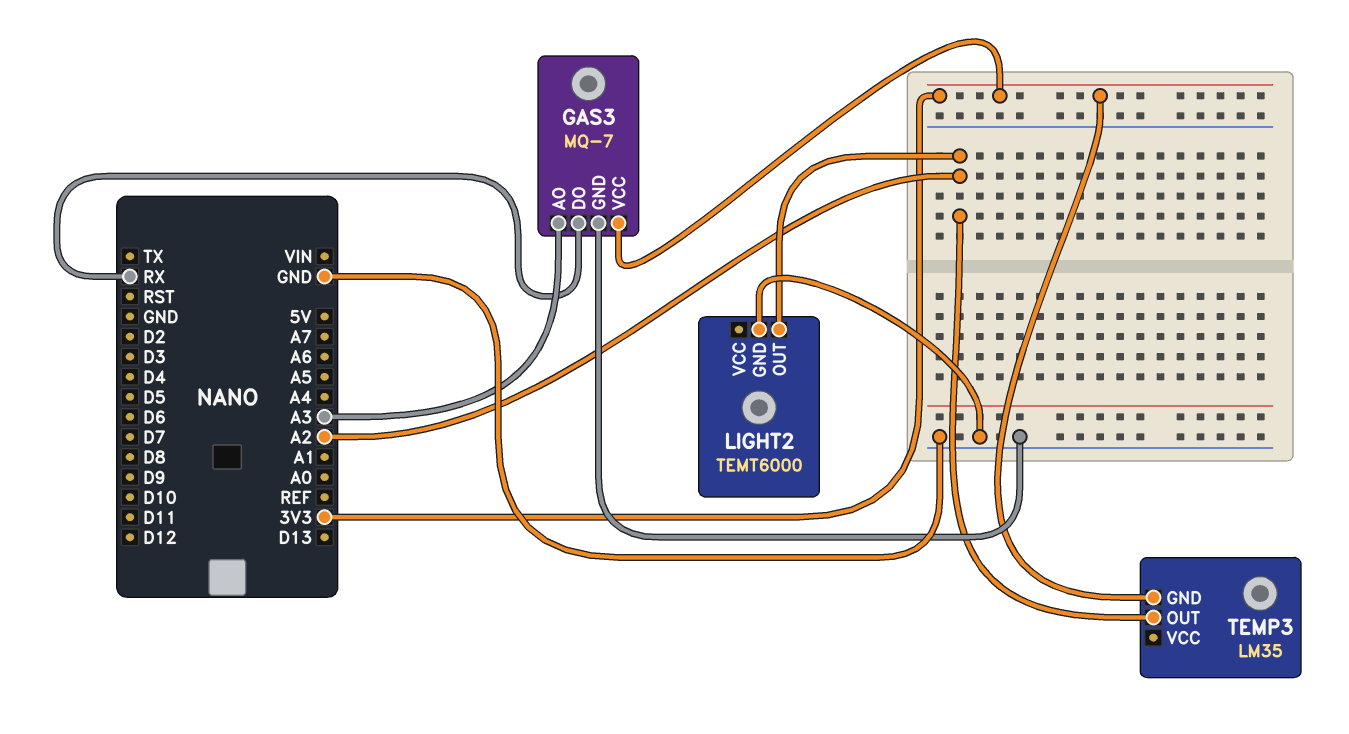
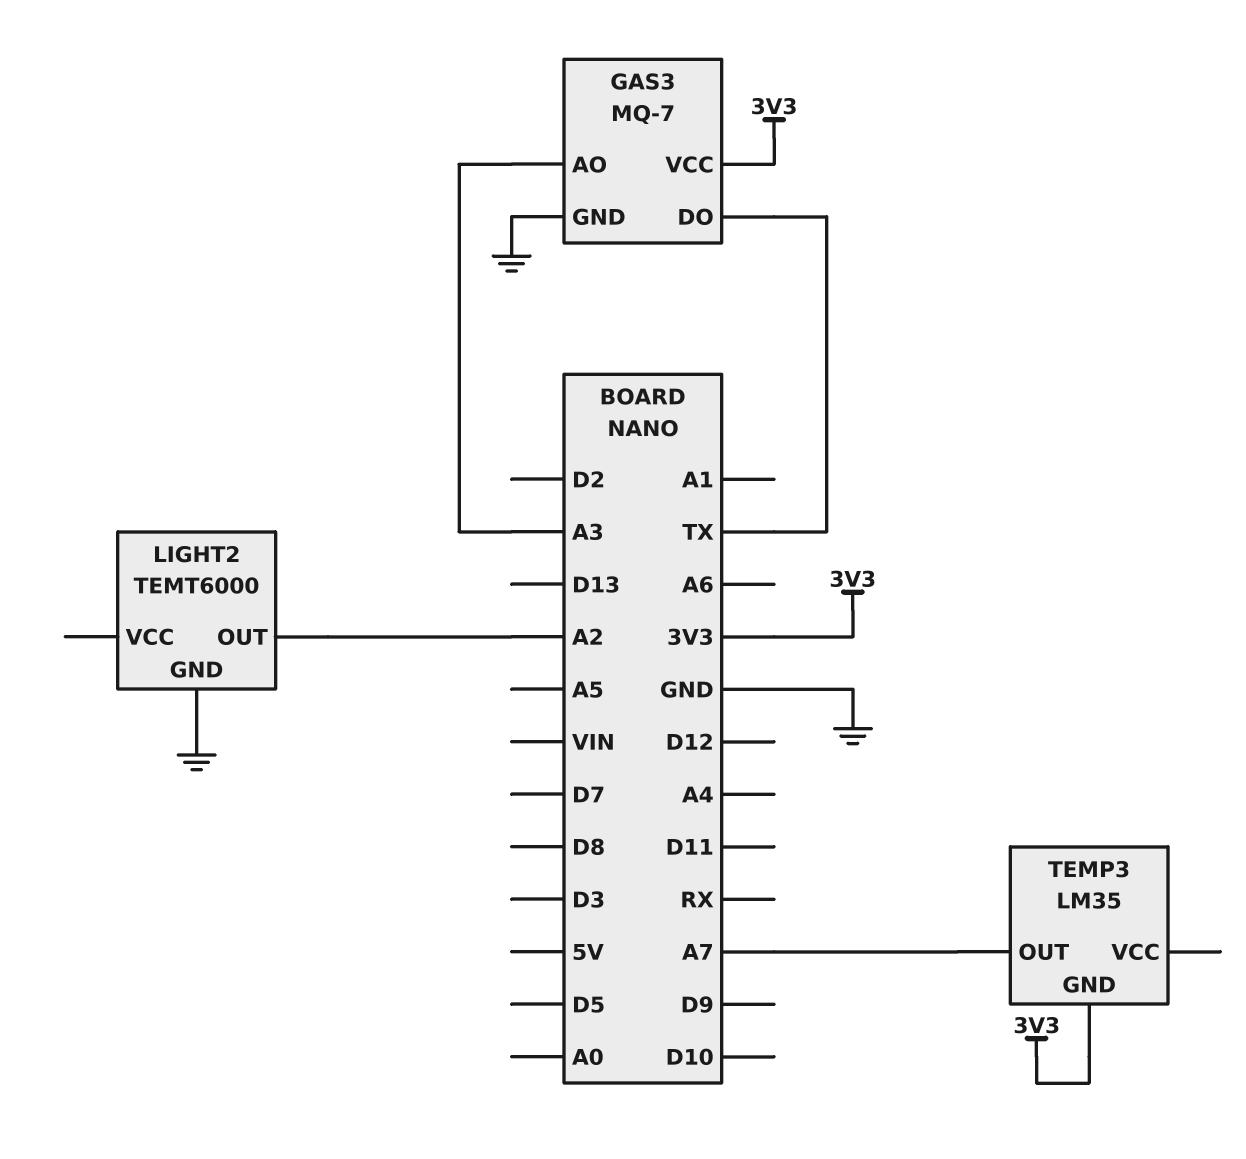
GAS3 pin DO: RX -> TX
TEMP3 pin OUT: A2 -> A7

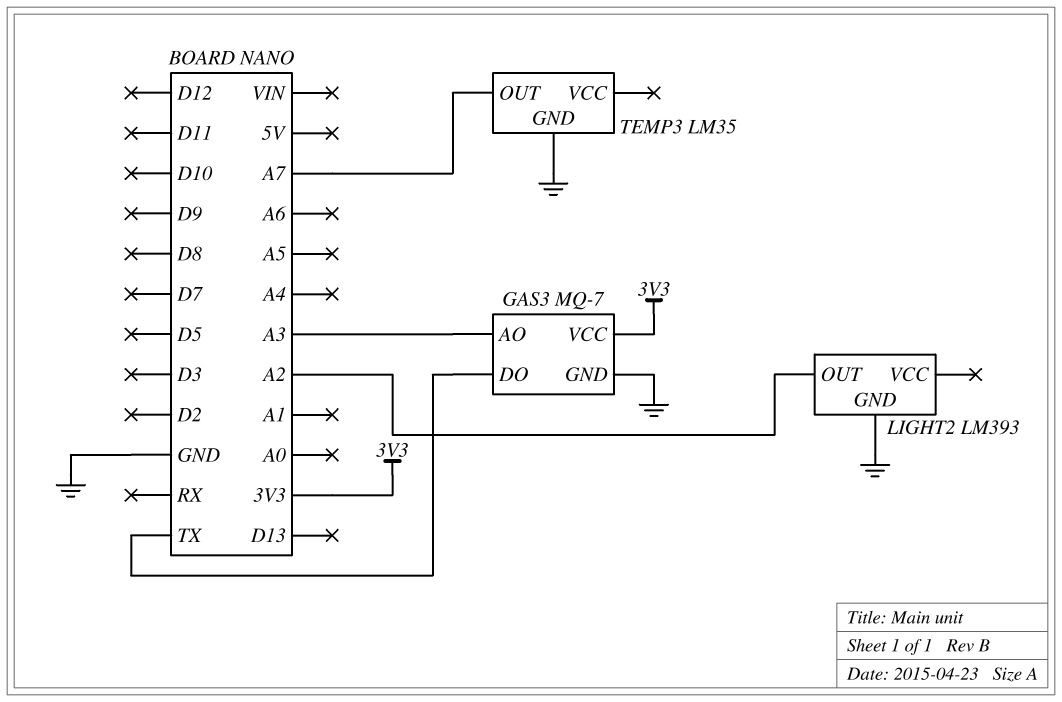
LIGHT2: TEMT6000 -> LM393
TEMP3 pin GND: 3V3 -> GND

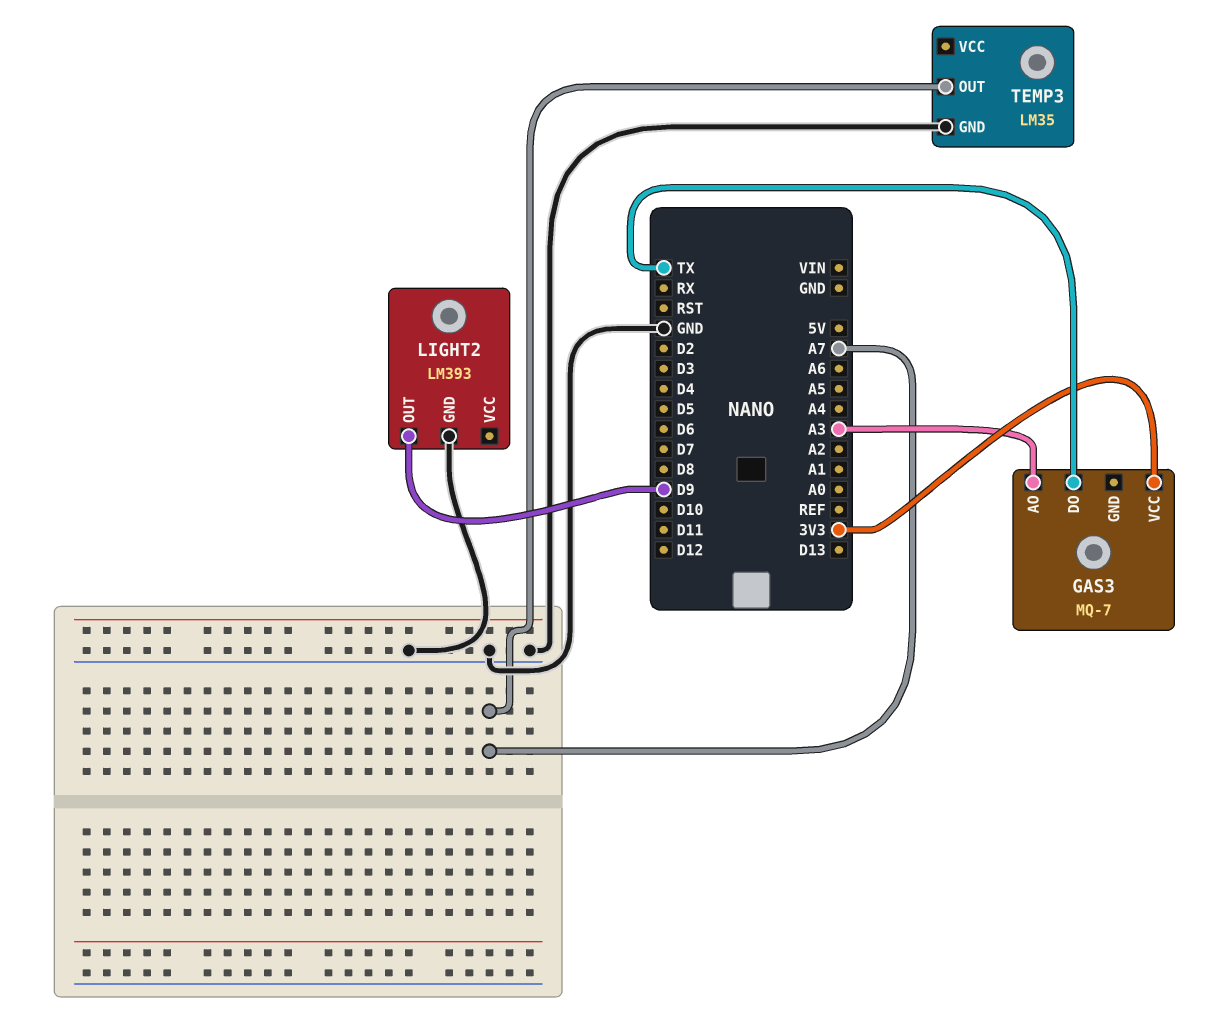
GAS3 pin GND: GND -> none
LIGHT2 pin OUT: A2 -> D9

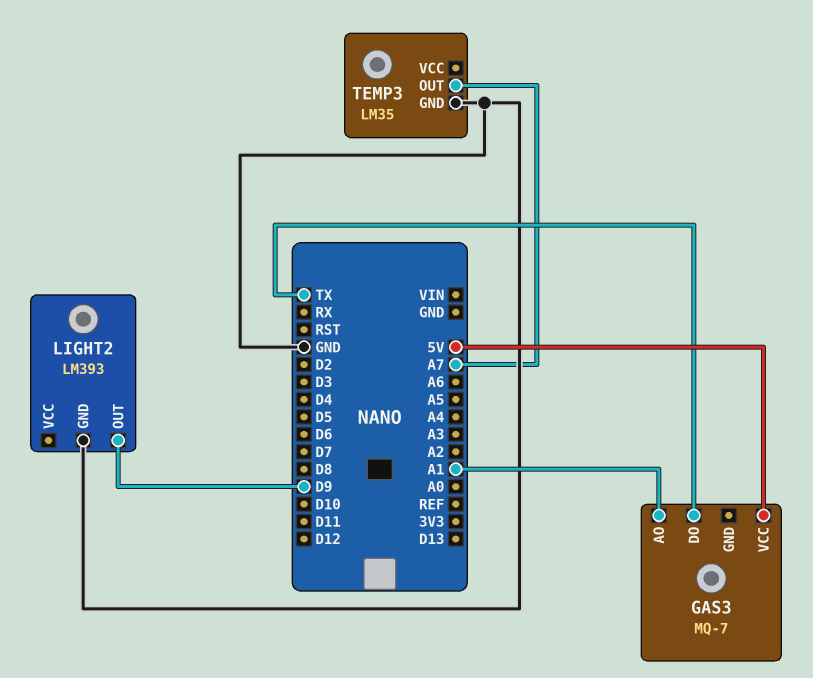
GAS3 pin AO: A3 -> A1
GAS3 pin VCC: 3V3 -> 5V

